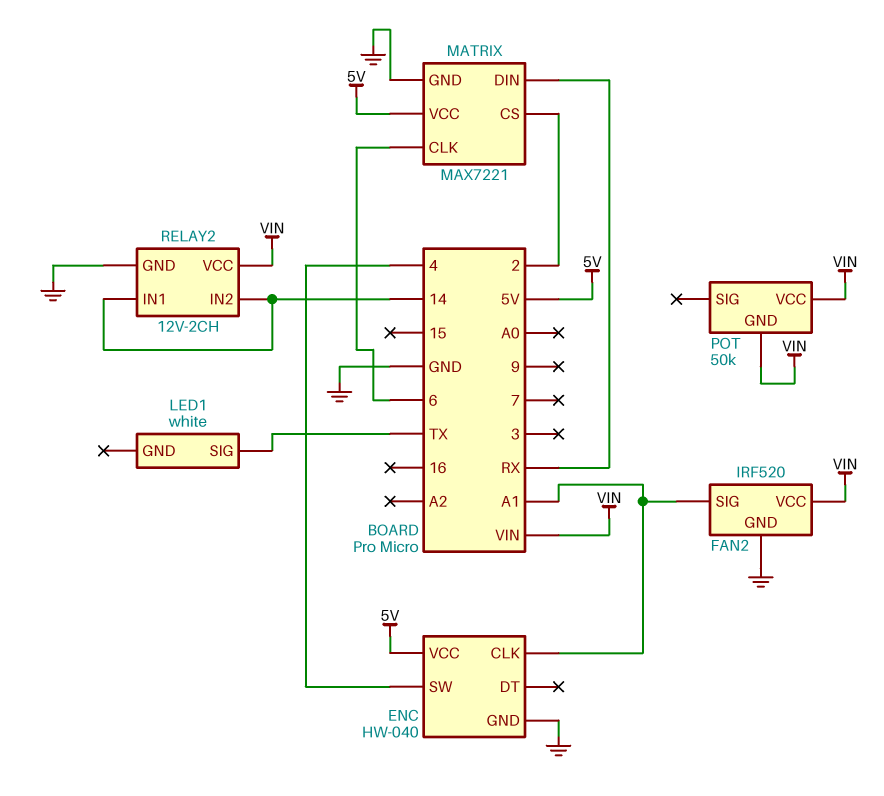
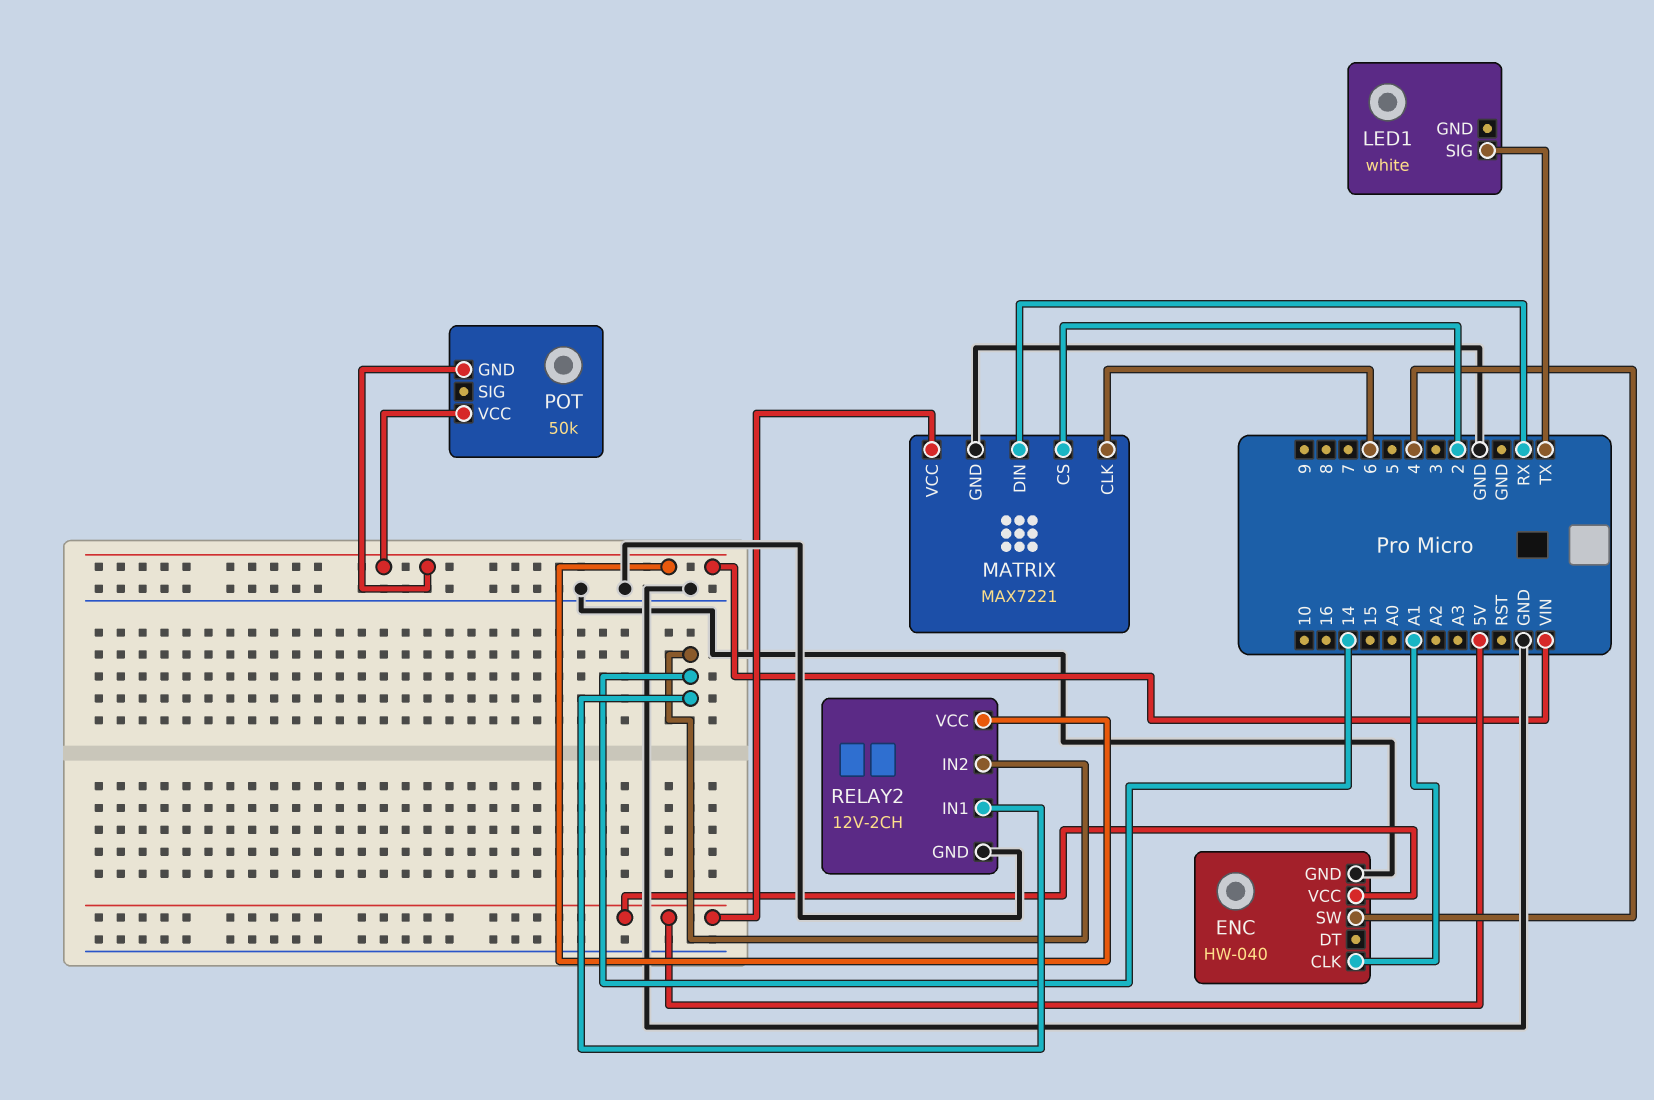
FAN2: IRF520 -> none
FAN2 pin GND: GND -> none
FAN2 pin SIG: A1 -> none
FAN2 pin VCC: VIN -> none

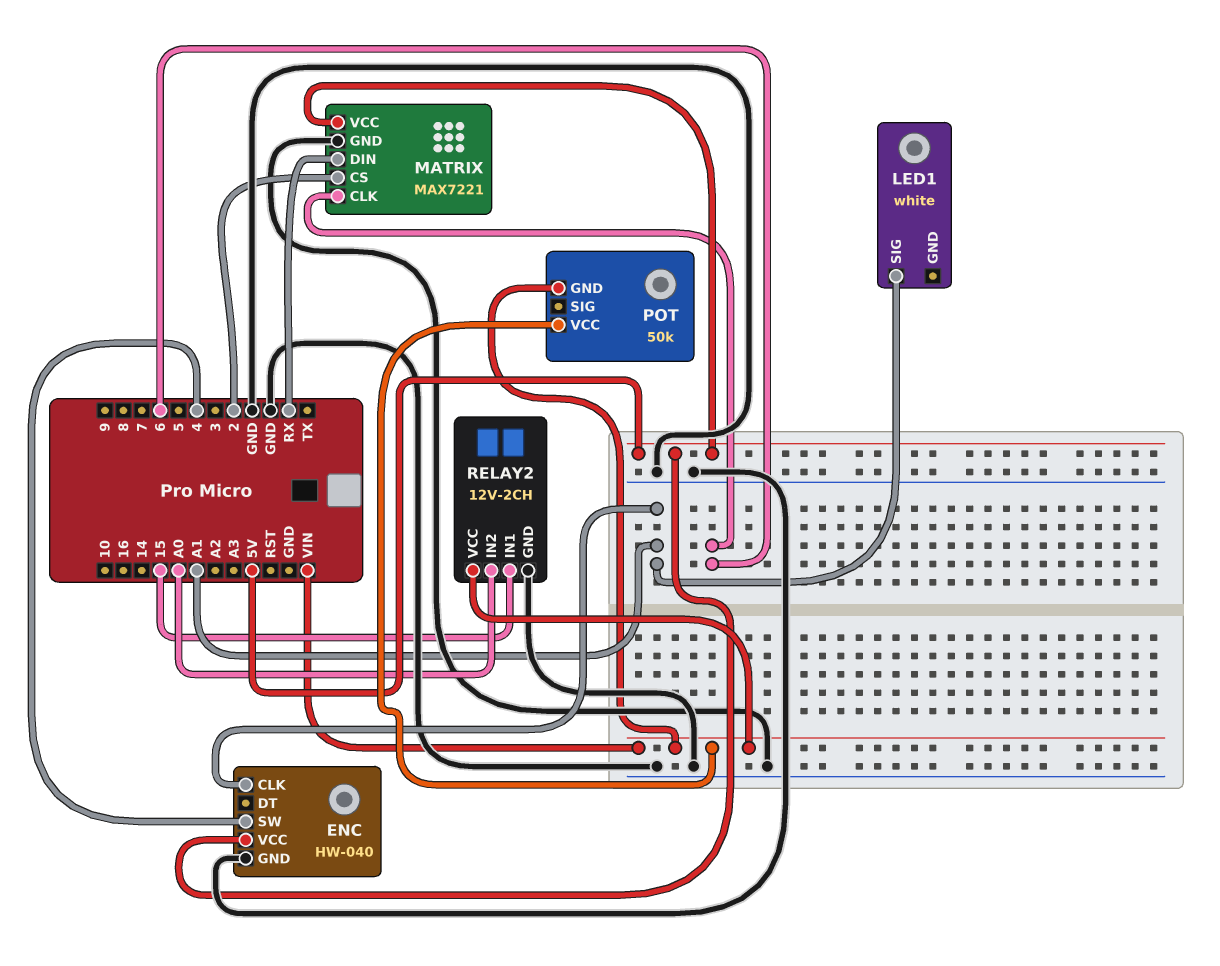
LED1 pin SIG: TX -> A1
RELAY2 pin IN1: 14 -> 15
RELAY2 pin IN2: 14 -> A0

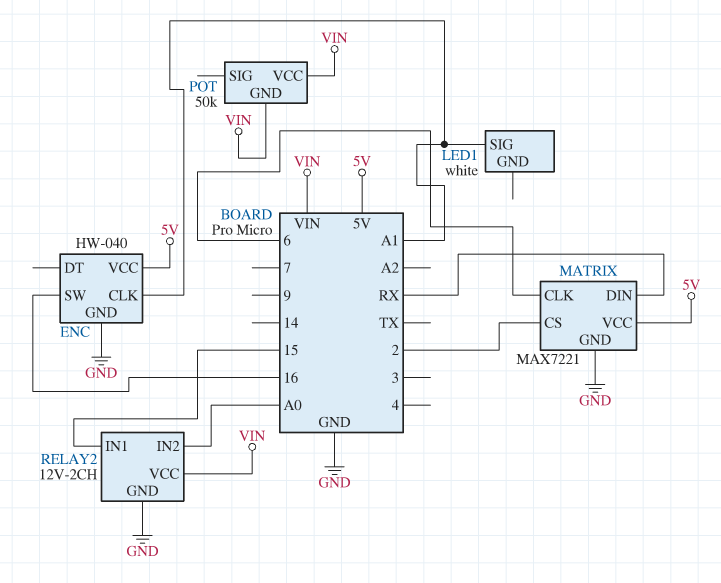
ENC pin SW: 4 -> 16

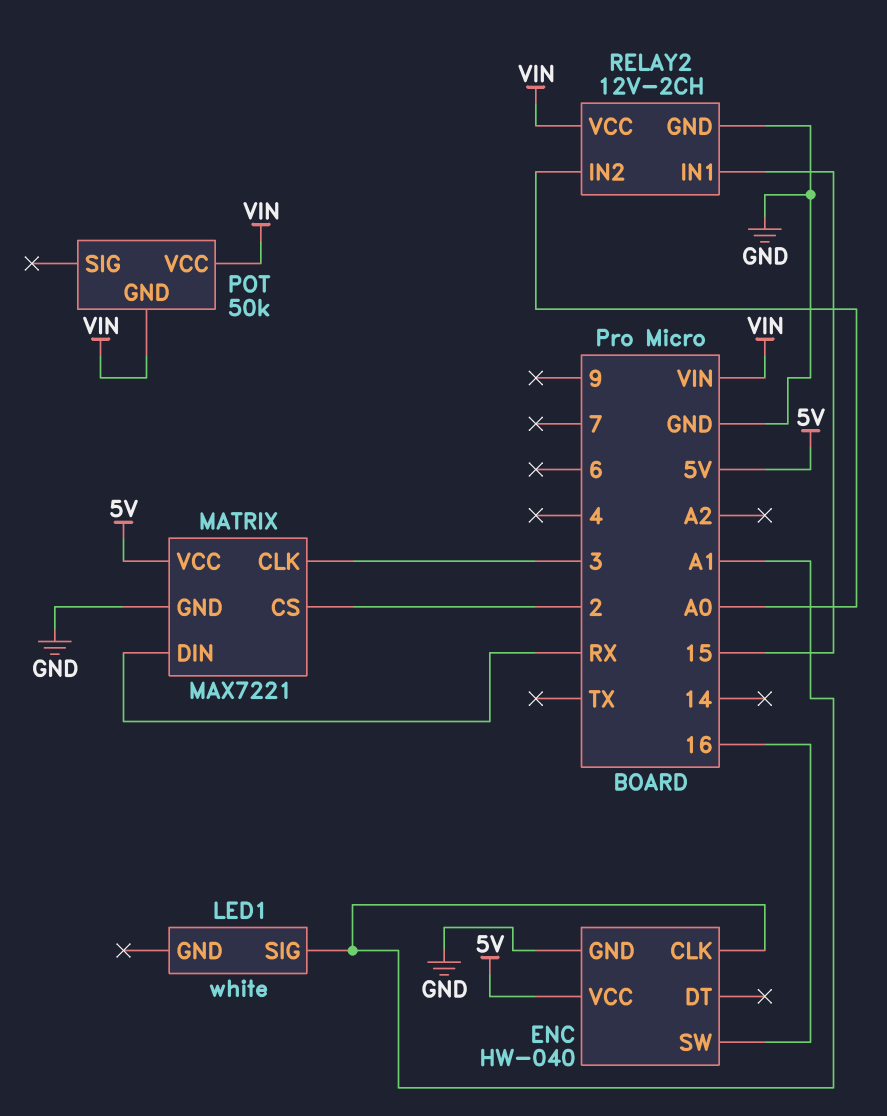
MATRIX pin CLK: 6 -> 3

